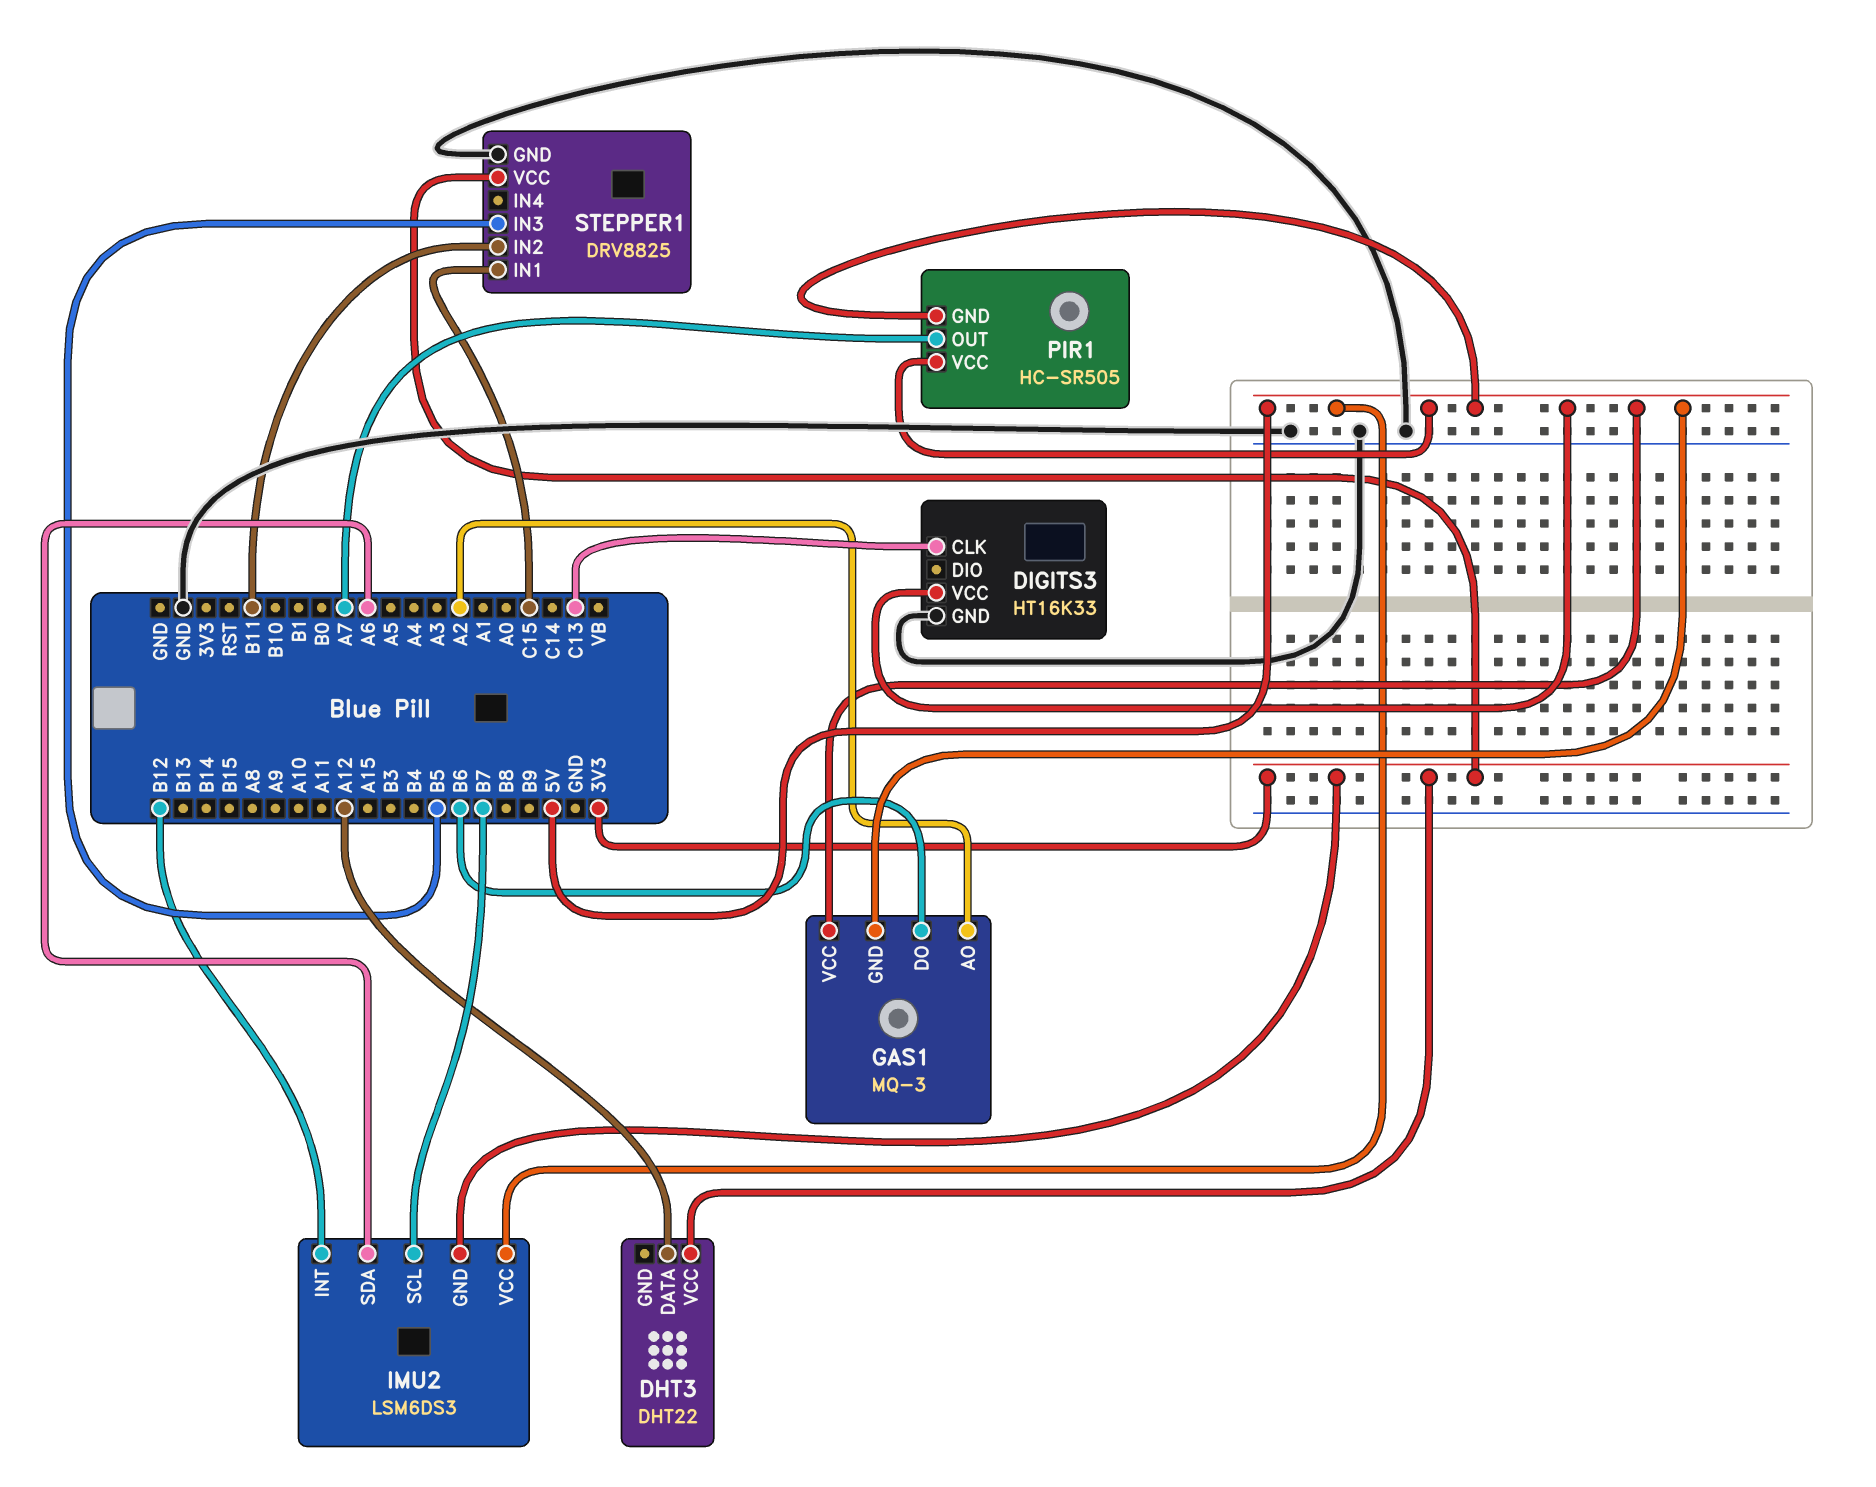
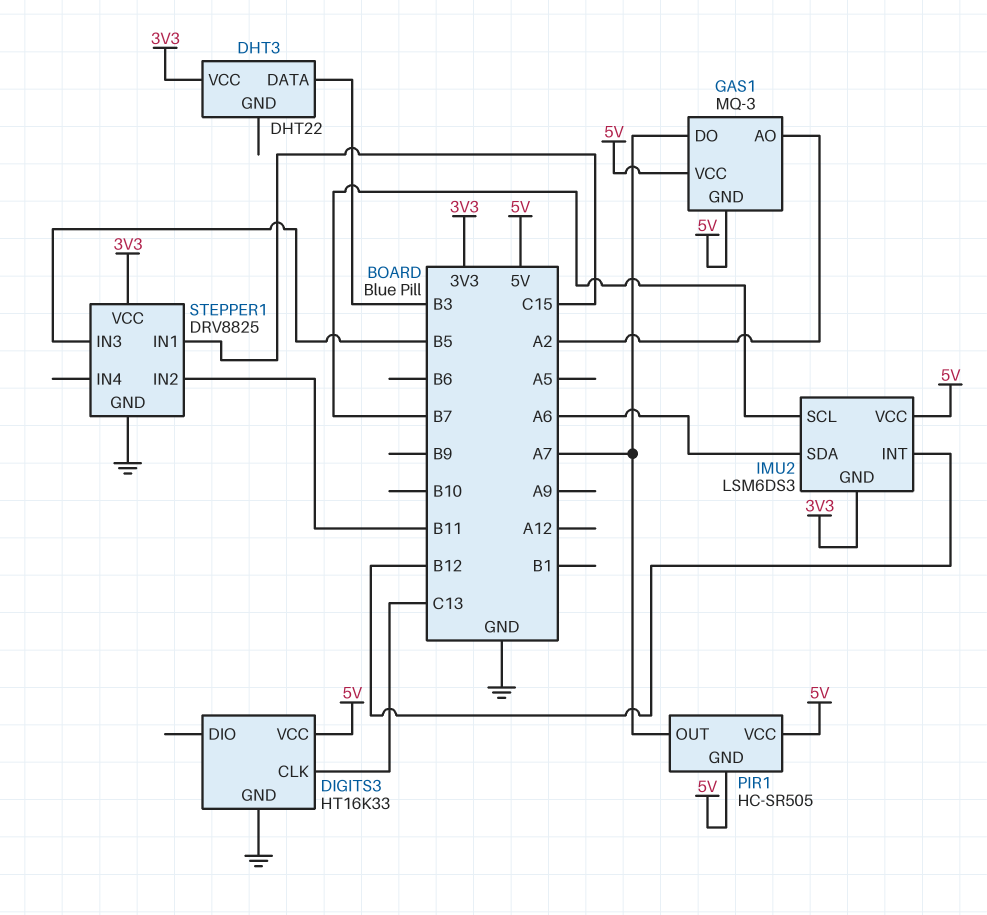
DHT3 pin DATA: A12 -> B3
GAS1 pin DO: B6 -> A7

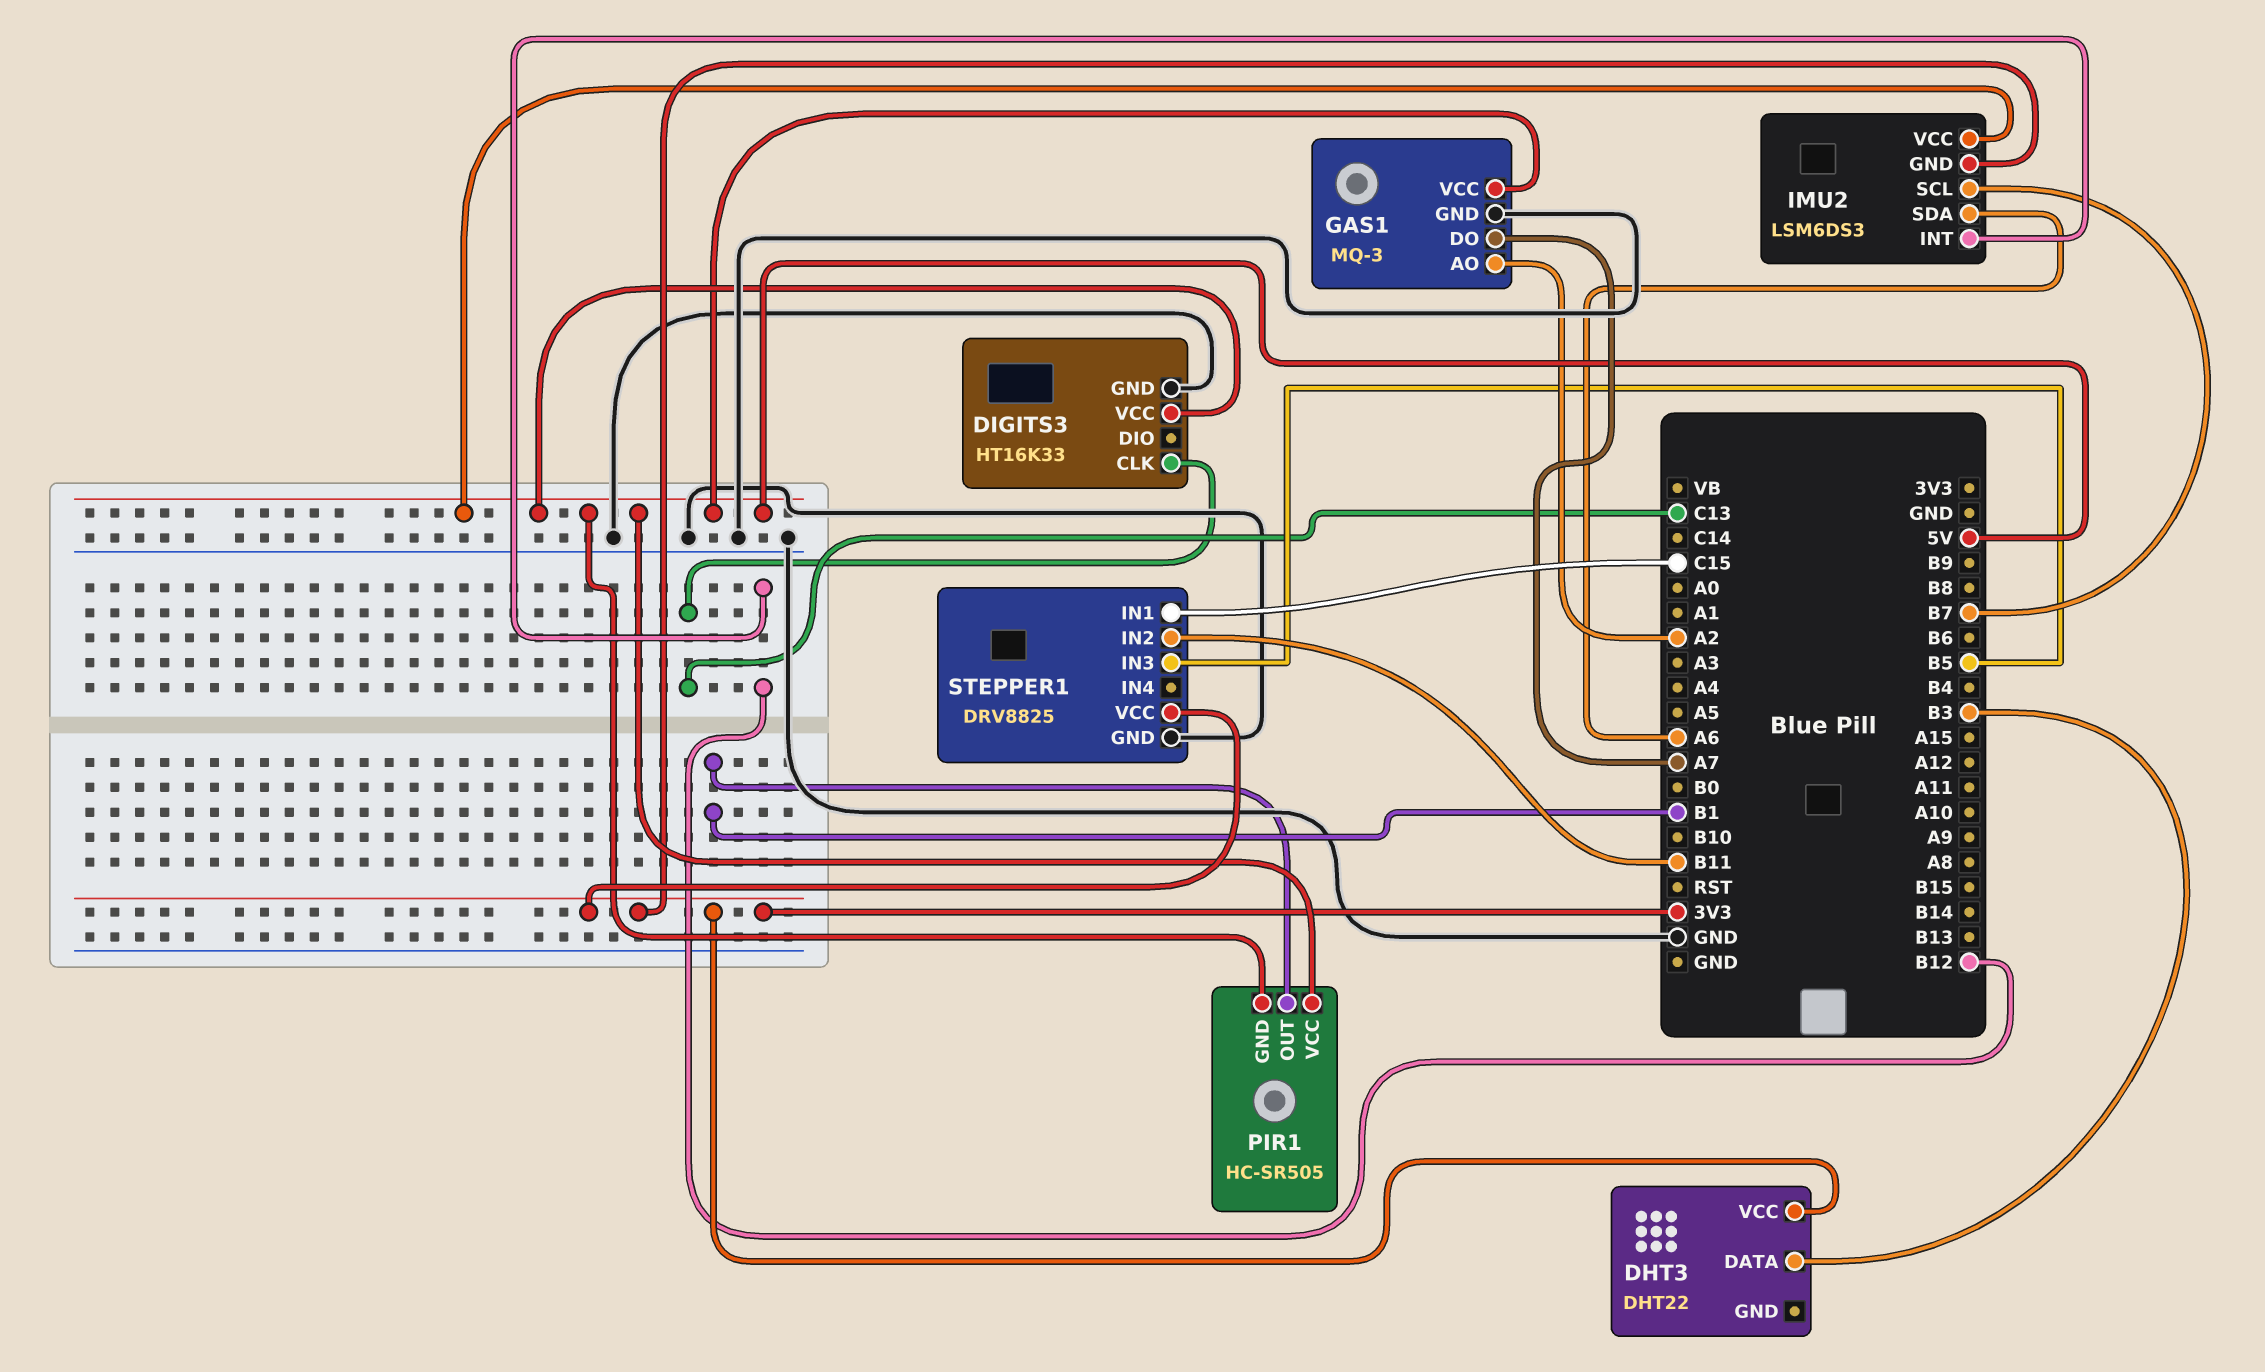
GAS1 pin GND: 5V -> GND
PIR1 pin OUT: A7 -> B1

